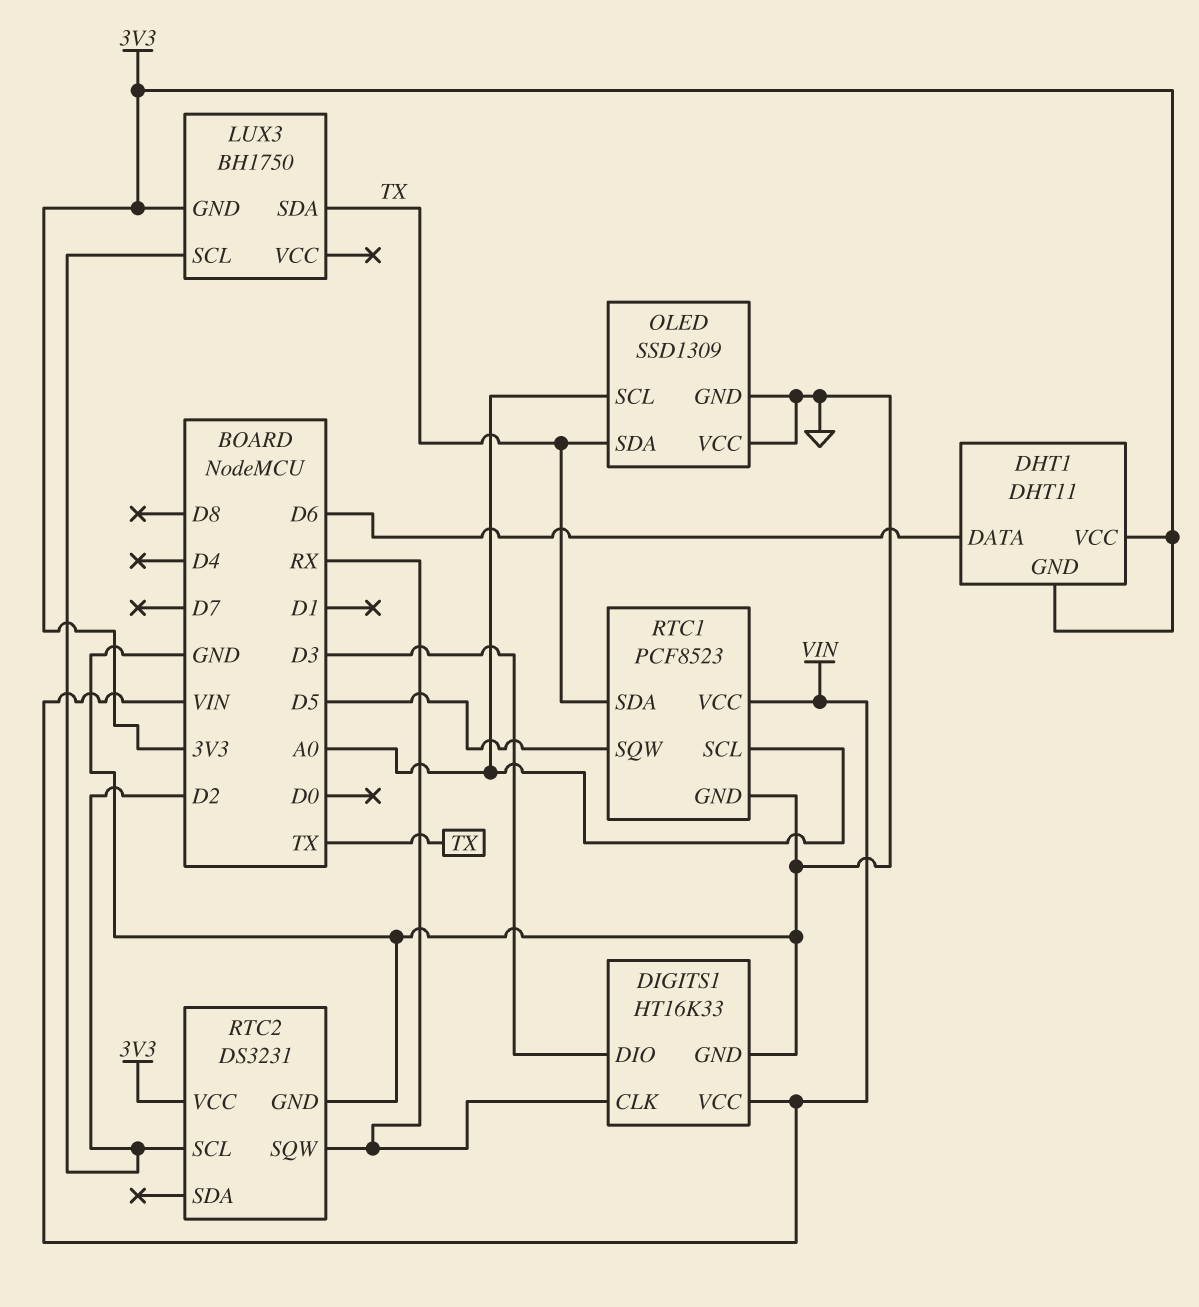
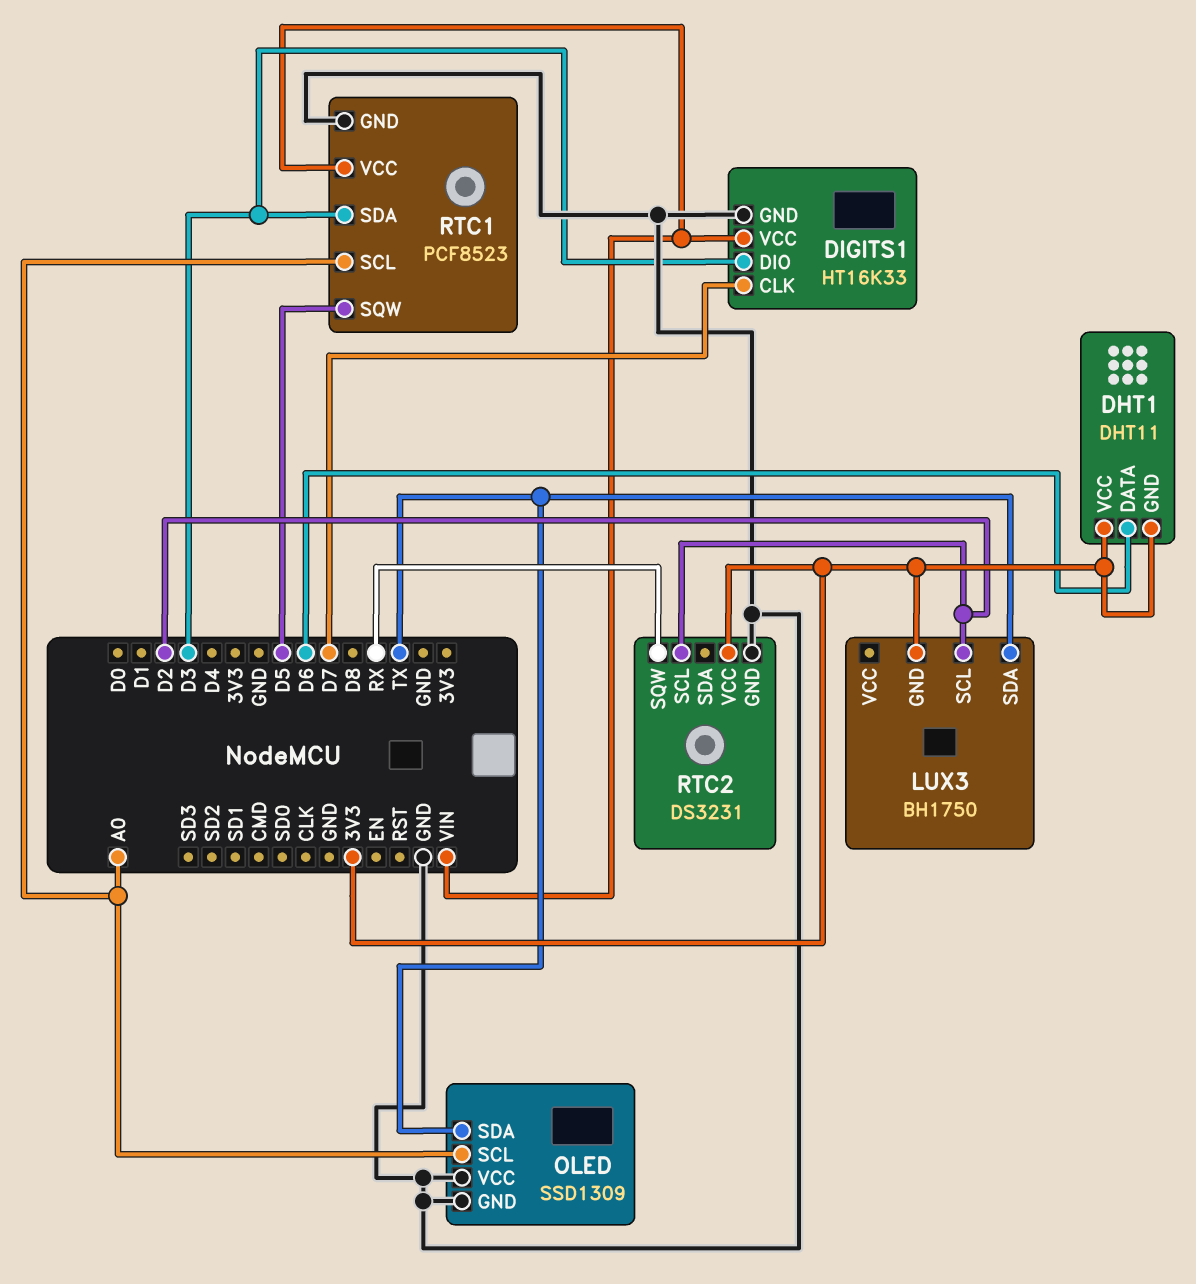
DIGITS1 pin CLK: RX -> D7
RTC1 pin SDA: TX -> D3

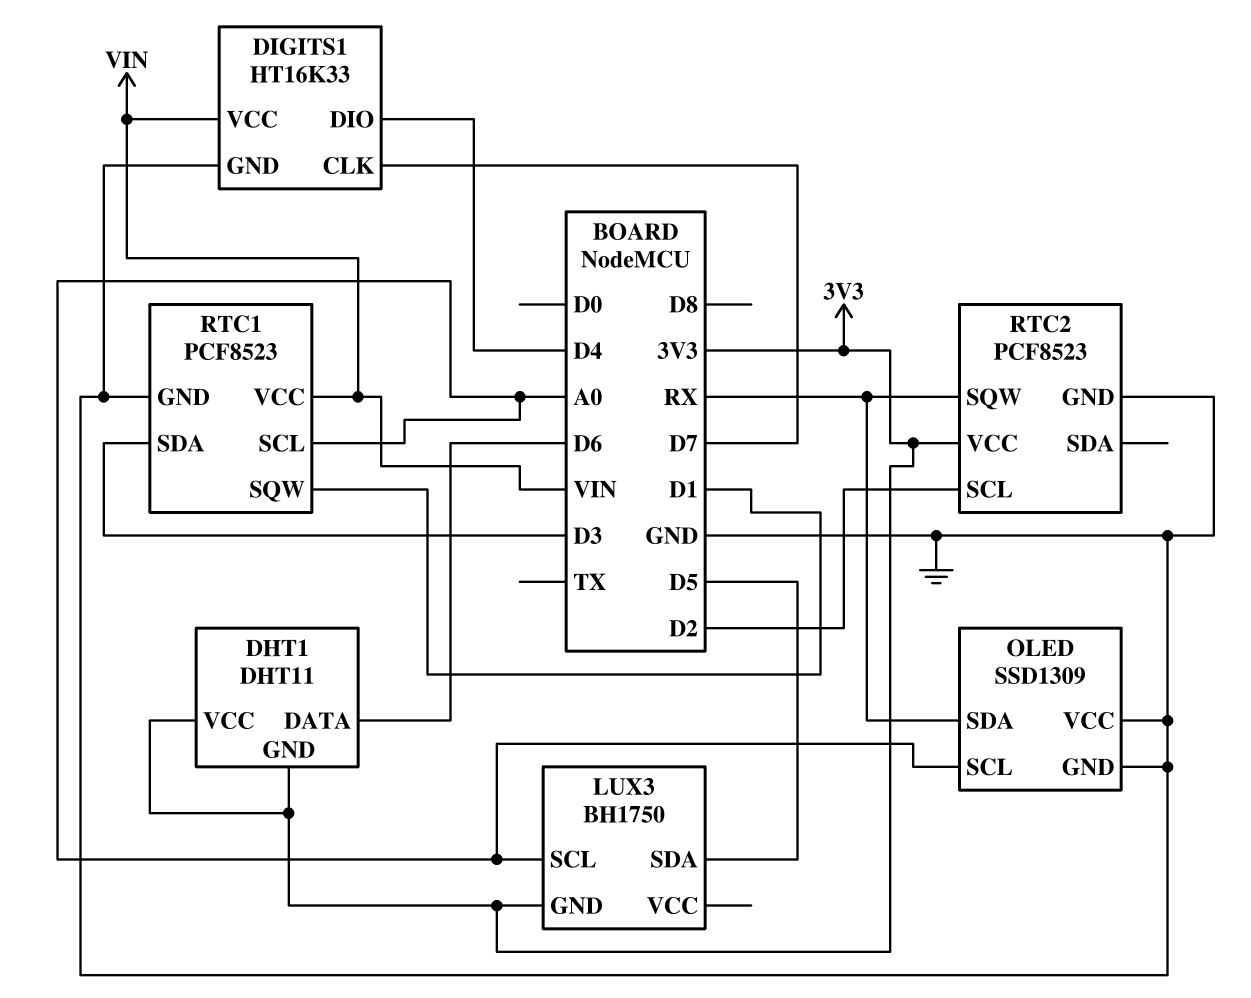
DIGITS1 pin DIO: D3 -> D4
LUX3 pin SCL: D2 -> A0
LUX3 pin SDA: TX -> D5
OLED pin SDA: TX -> RX
RTC1 pin SQW: D5 -> D1
RTC2: DS3231 -> PCF8523

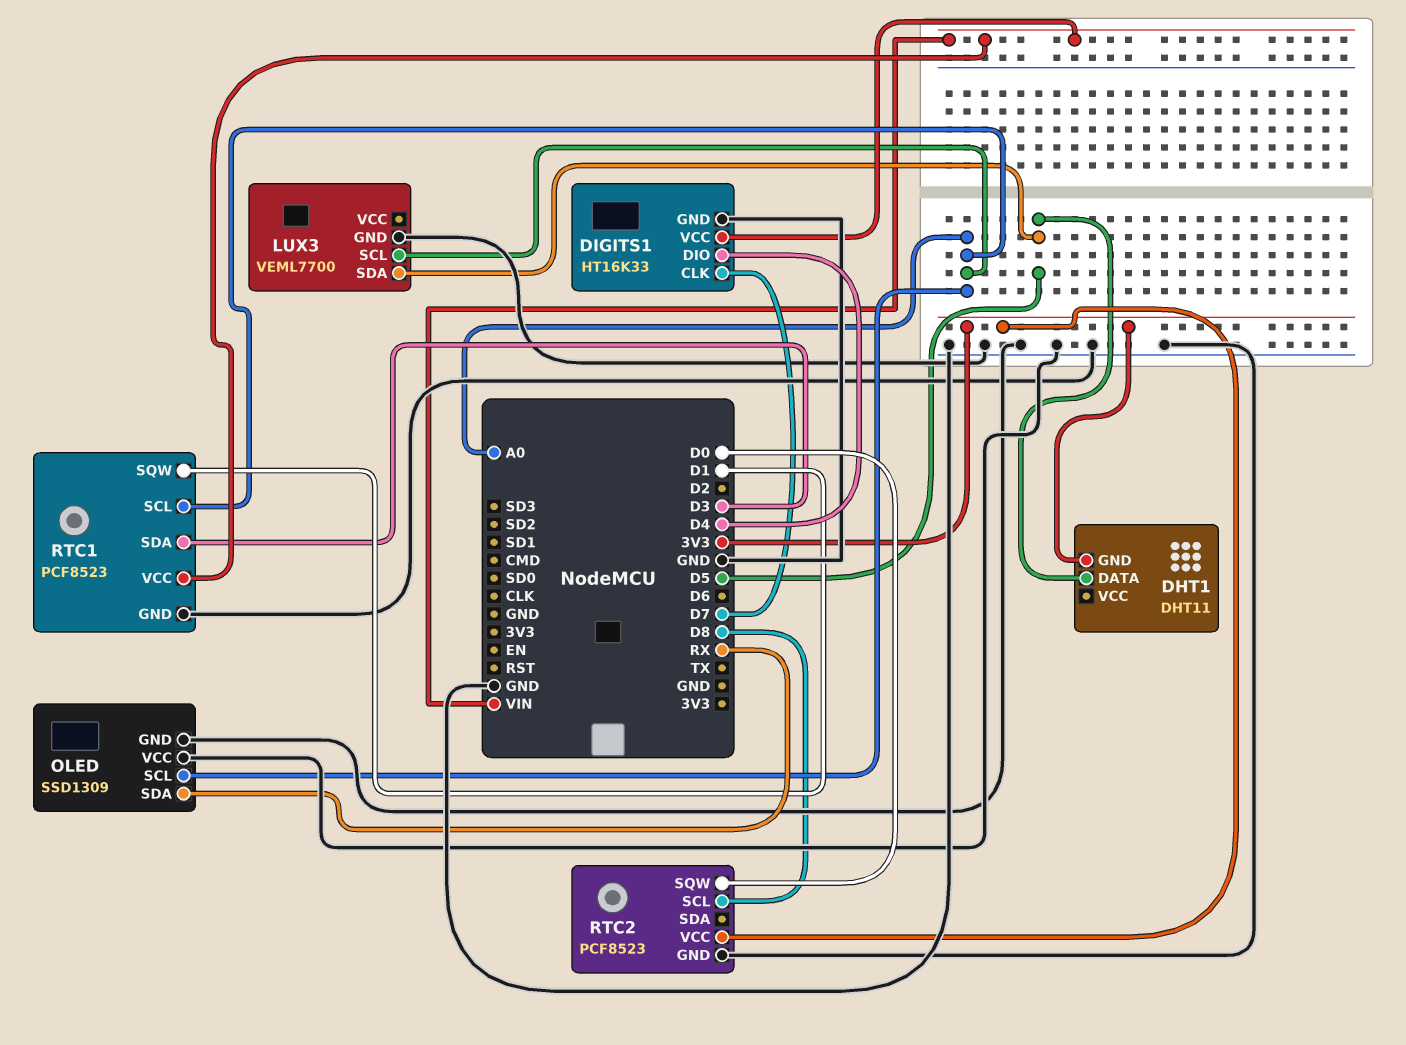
DHT1 pin DATA: D6 -> D5
DHT1 pin VCC: 3V3 -> none
LUX3: BH1750 -> VEML7700
LUX3 pin GND: 3V3 -> GND
RTC2 pin SCL: D2 -> D8
RTC2 pin SQW: RX -> D0

